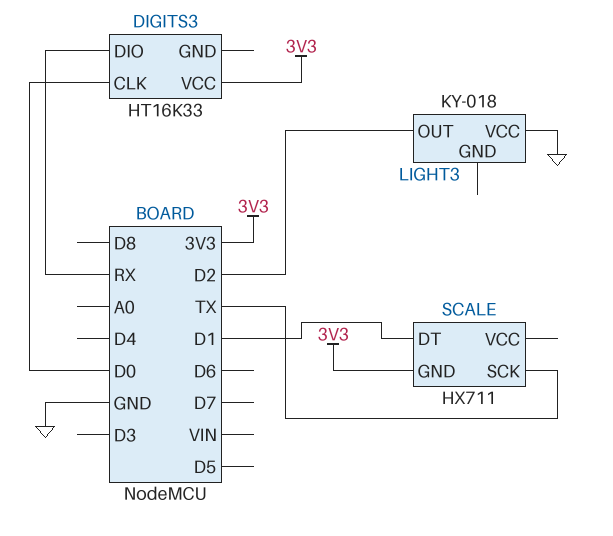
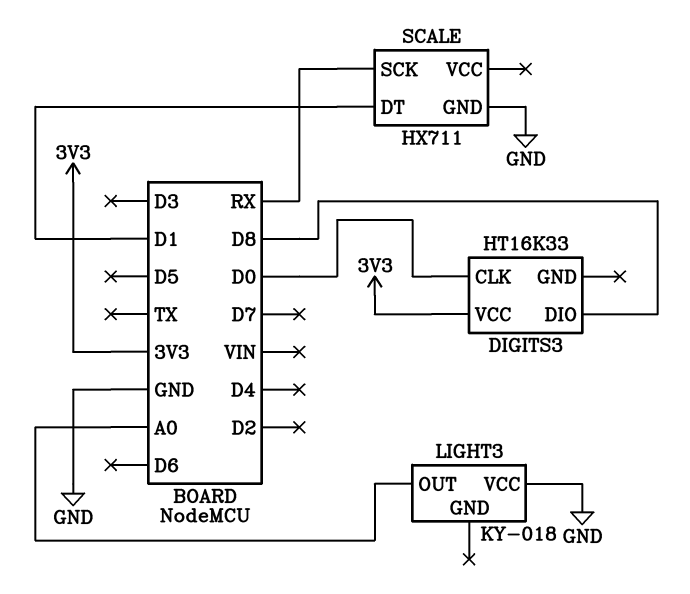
DIGITS3 pin DIO: RX -> D8
LIGHT3 pin OUT: D2 -> A0
SCALE pin GND: 3V3 -> GND
SCALE pin SCK: TX -> RX

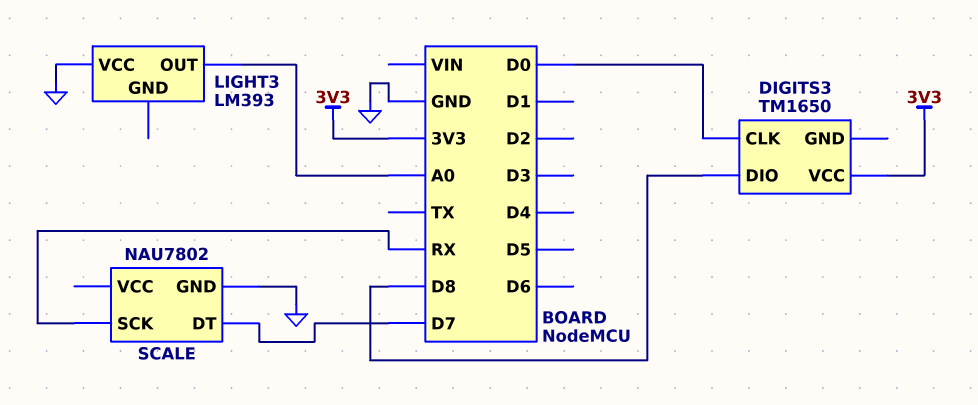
DIGITS3: HT16K33 -> TM1650
LIGHT3: KY-018 -> LM393
SCALE: HX711 -> NAU7802
SCALE pin DT: D1 -> D7

